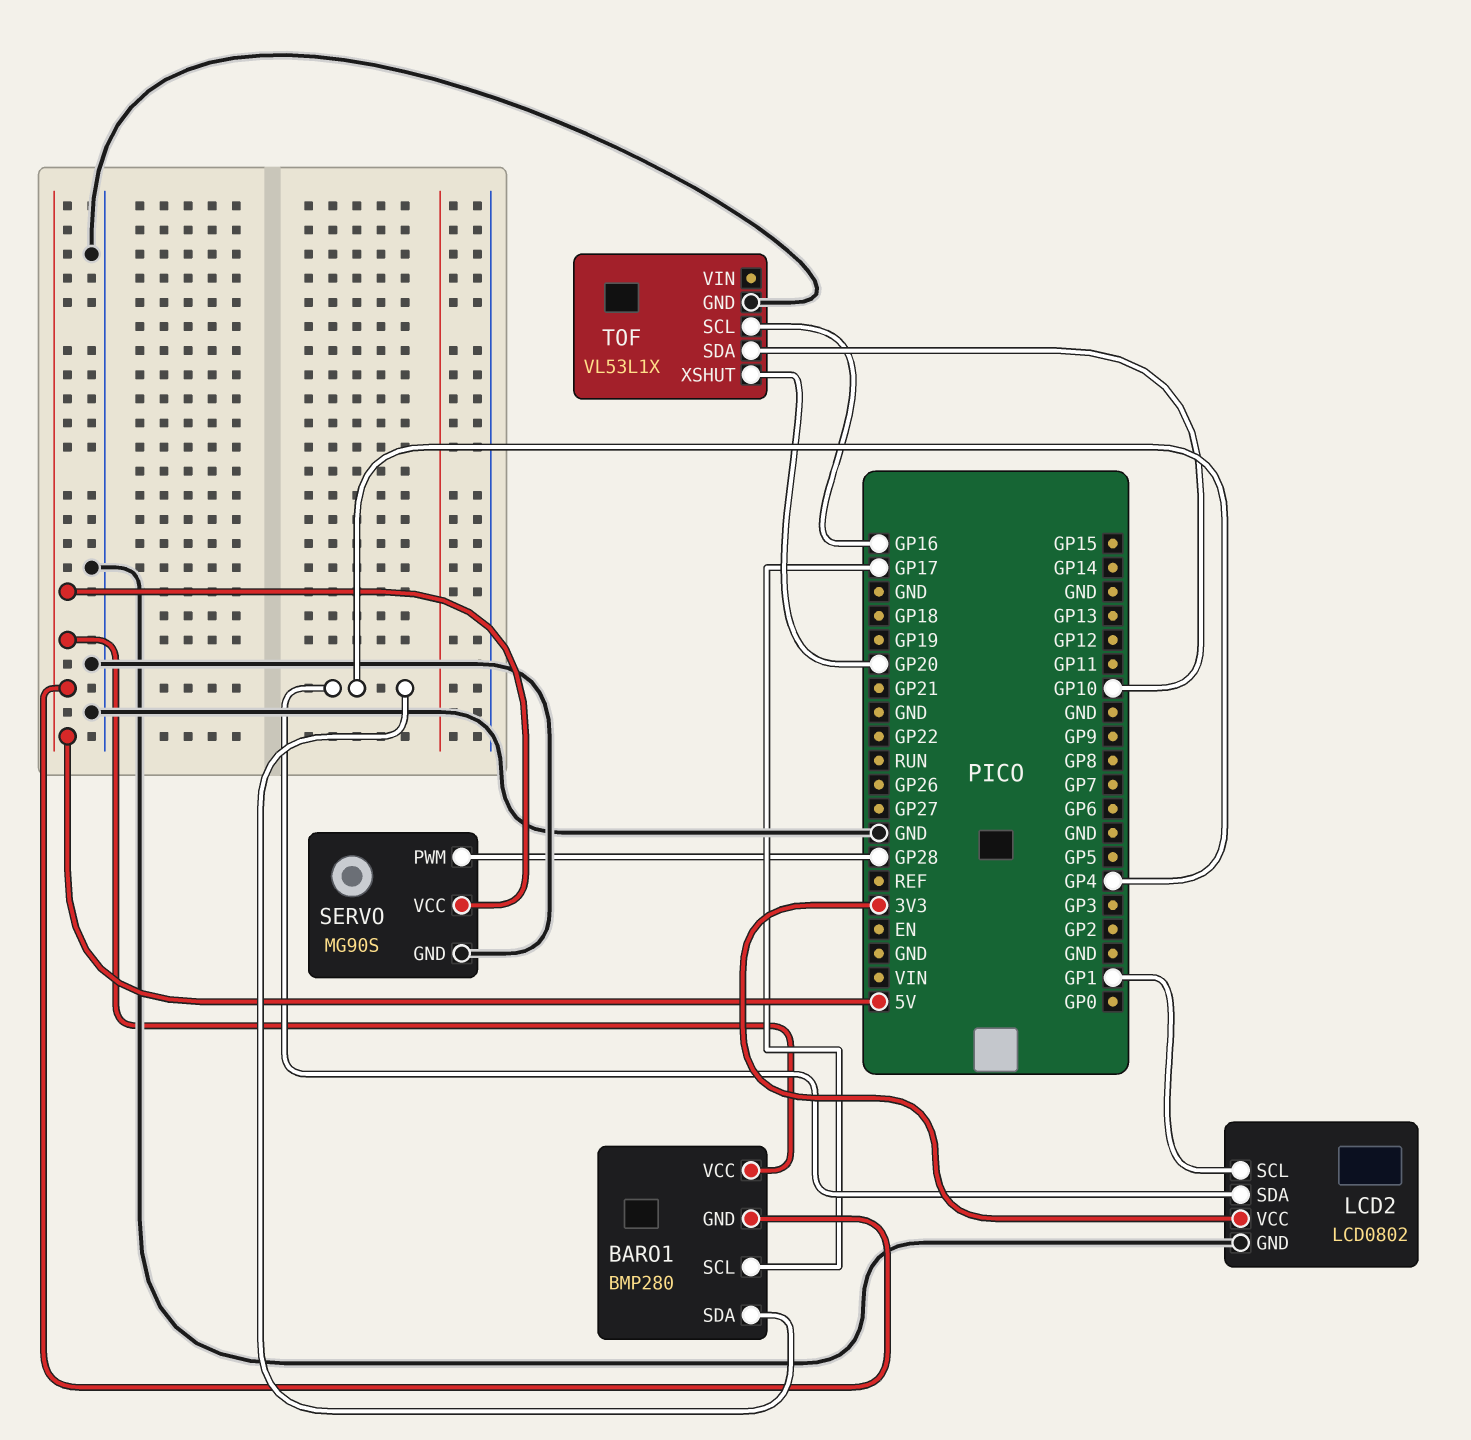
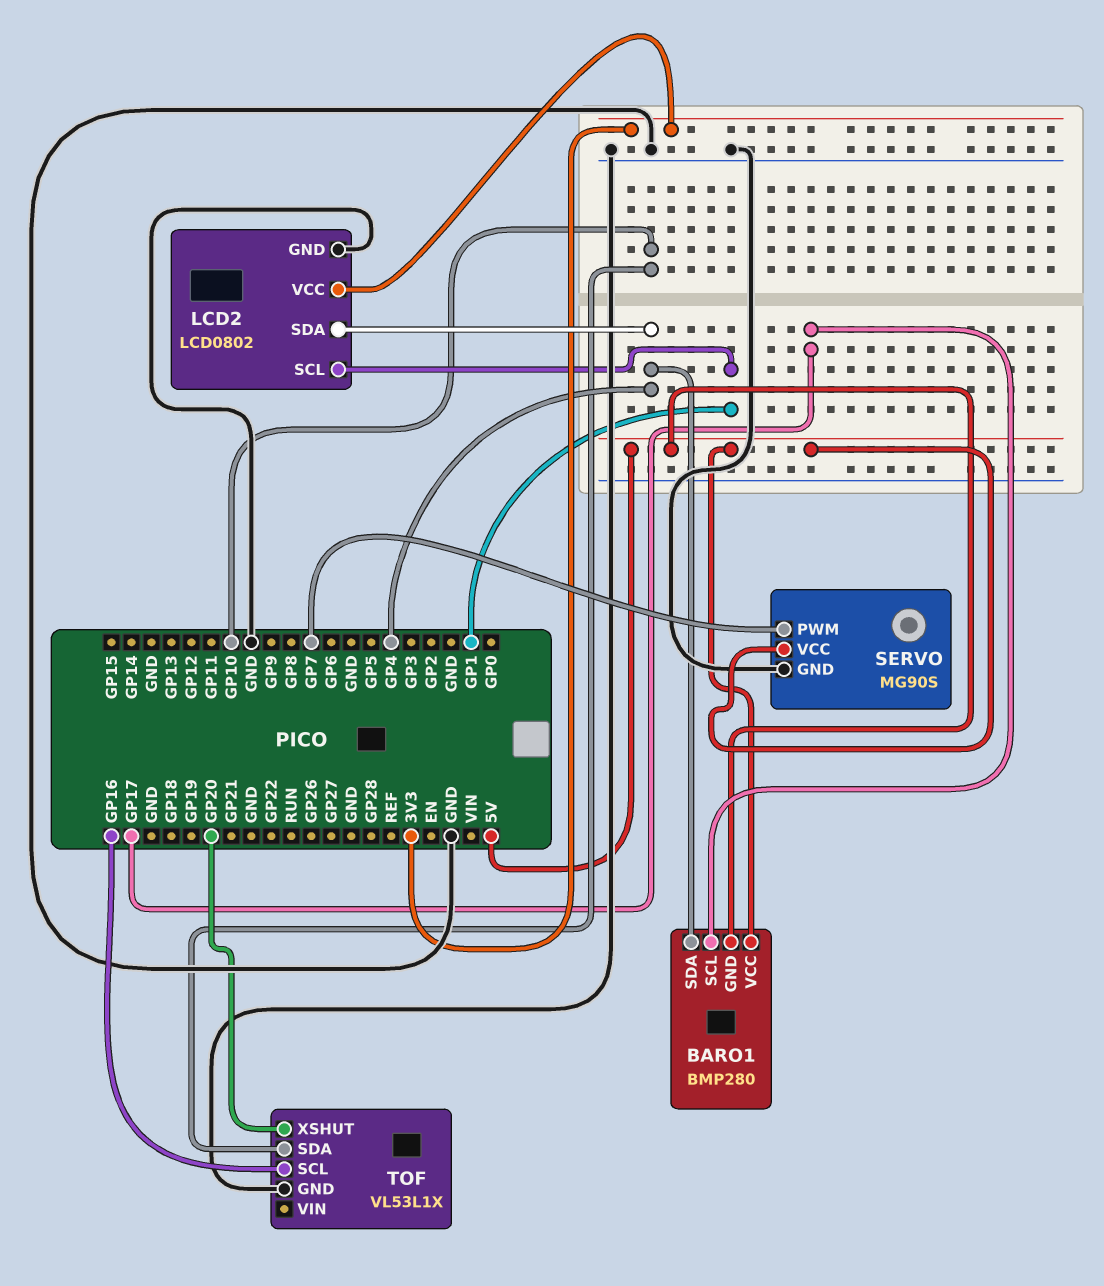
SERVO pin PWM: GP28 -> GP7

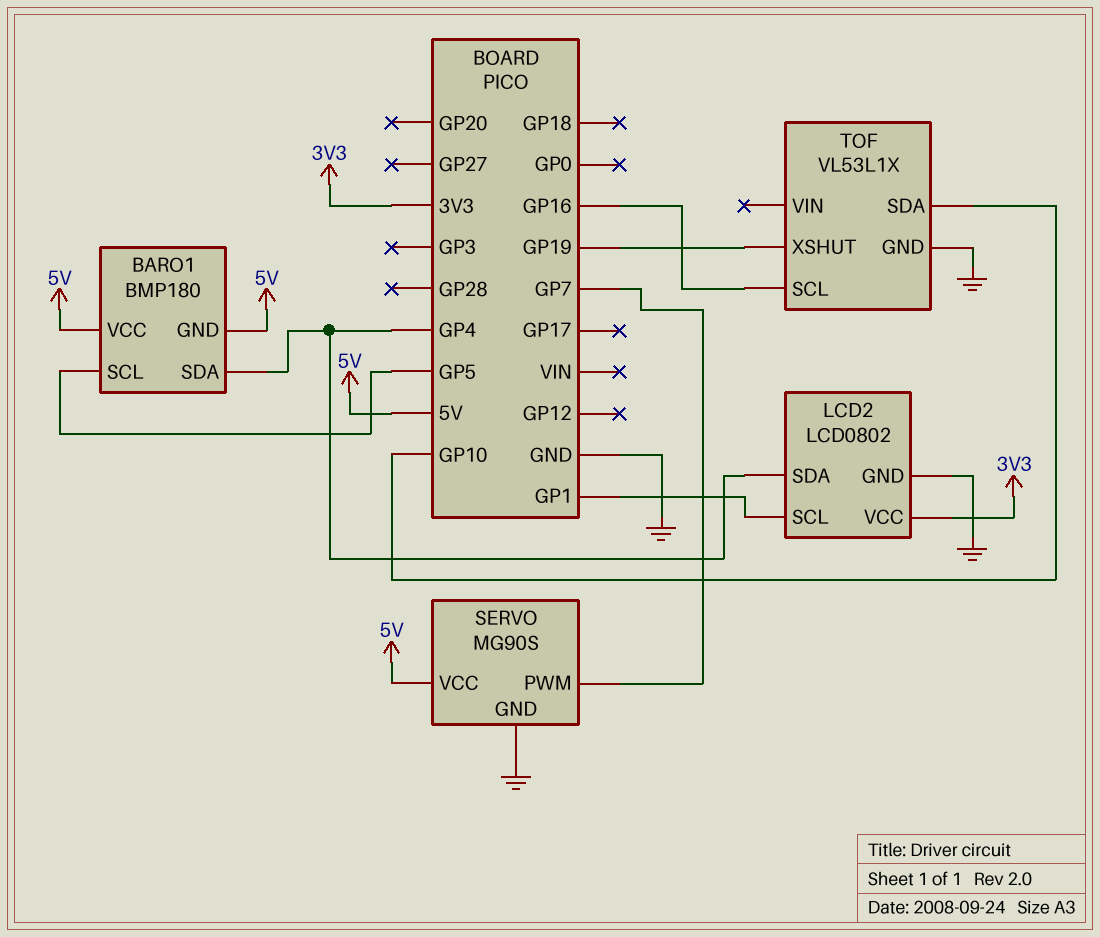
BARO1: BMP280 -> BMP180
BARO1 pin SCL: GP17 -> GP5
TOF pin XSHUT: GP20 -> GP19

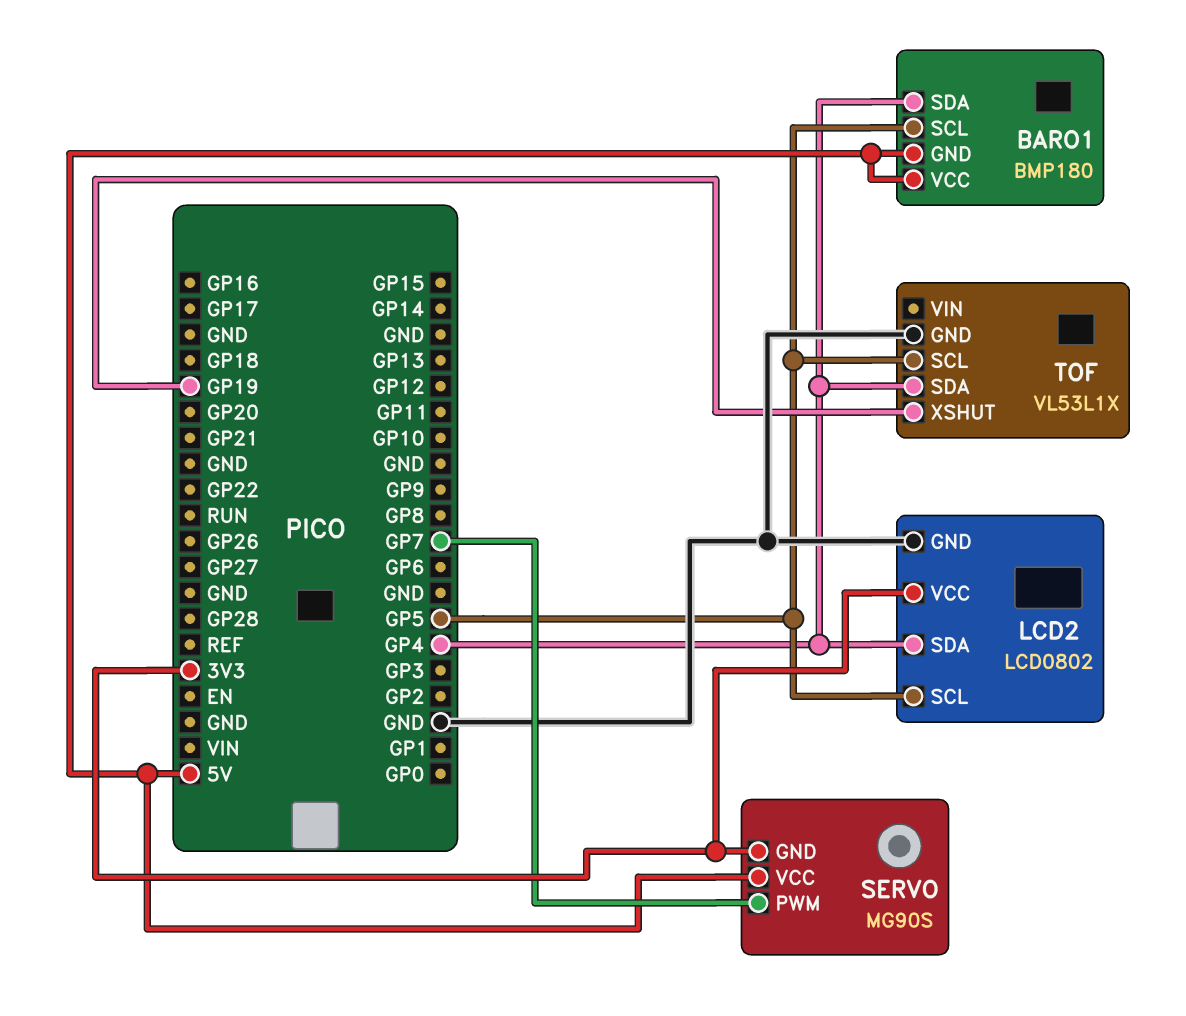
LCD2 pin SCL: GP1 -> GP5
SERVO pin GND: GND -> 3V3
TOF pin SCL: GP16 -> GP5
TOF pin SDA: GP10 -> GP4

